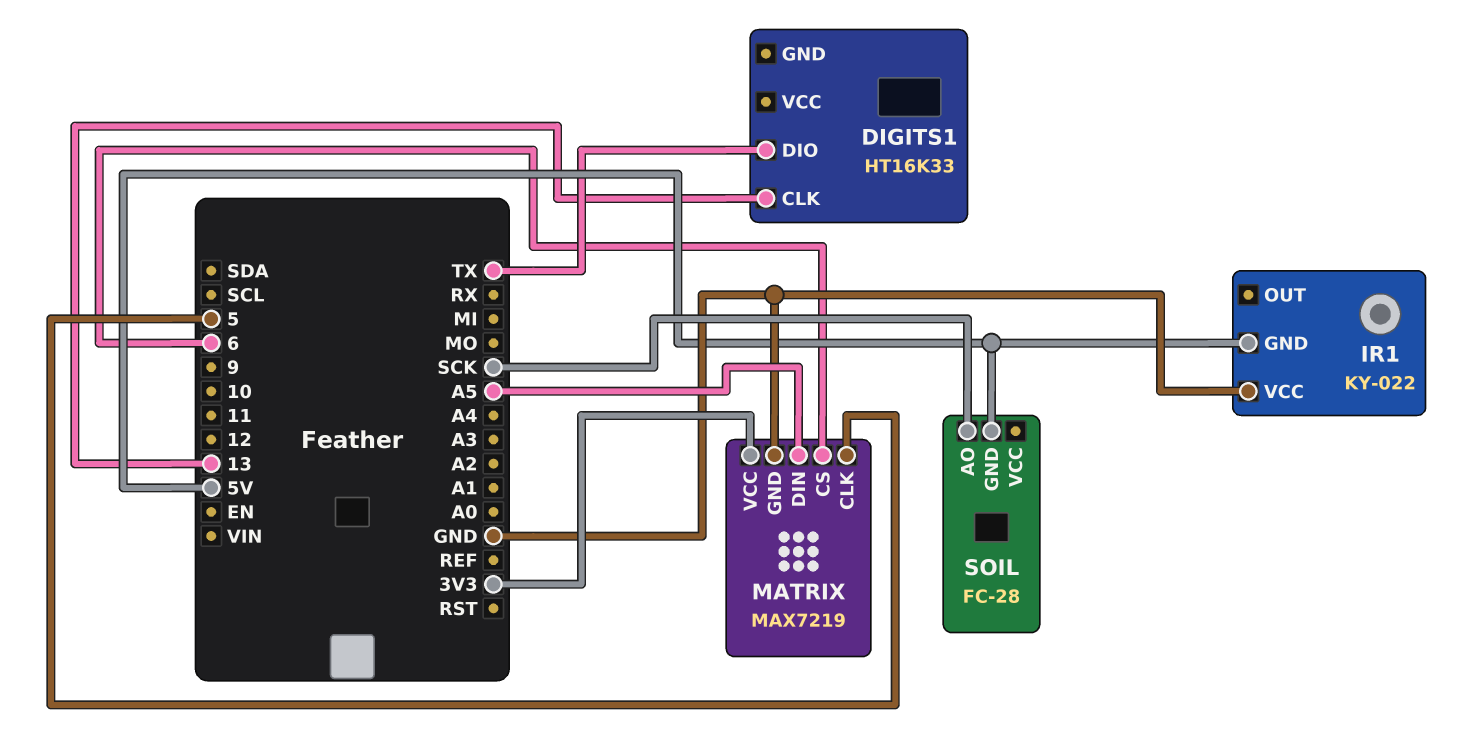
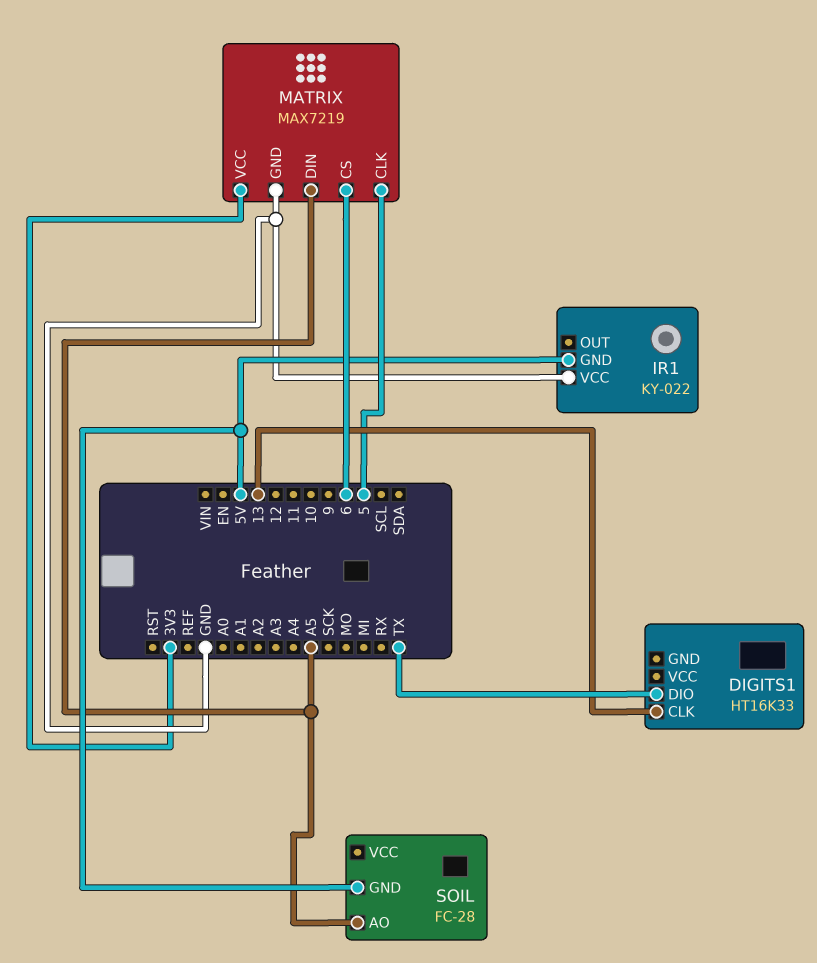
SOIL pin AO: SCK -> A5

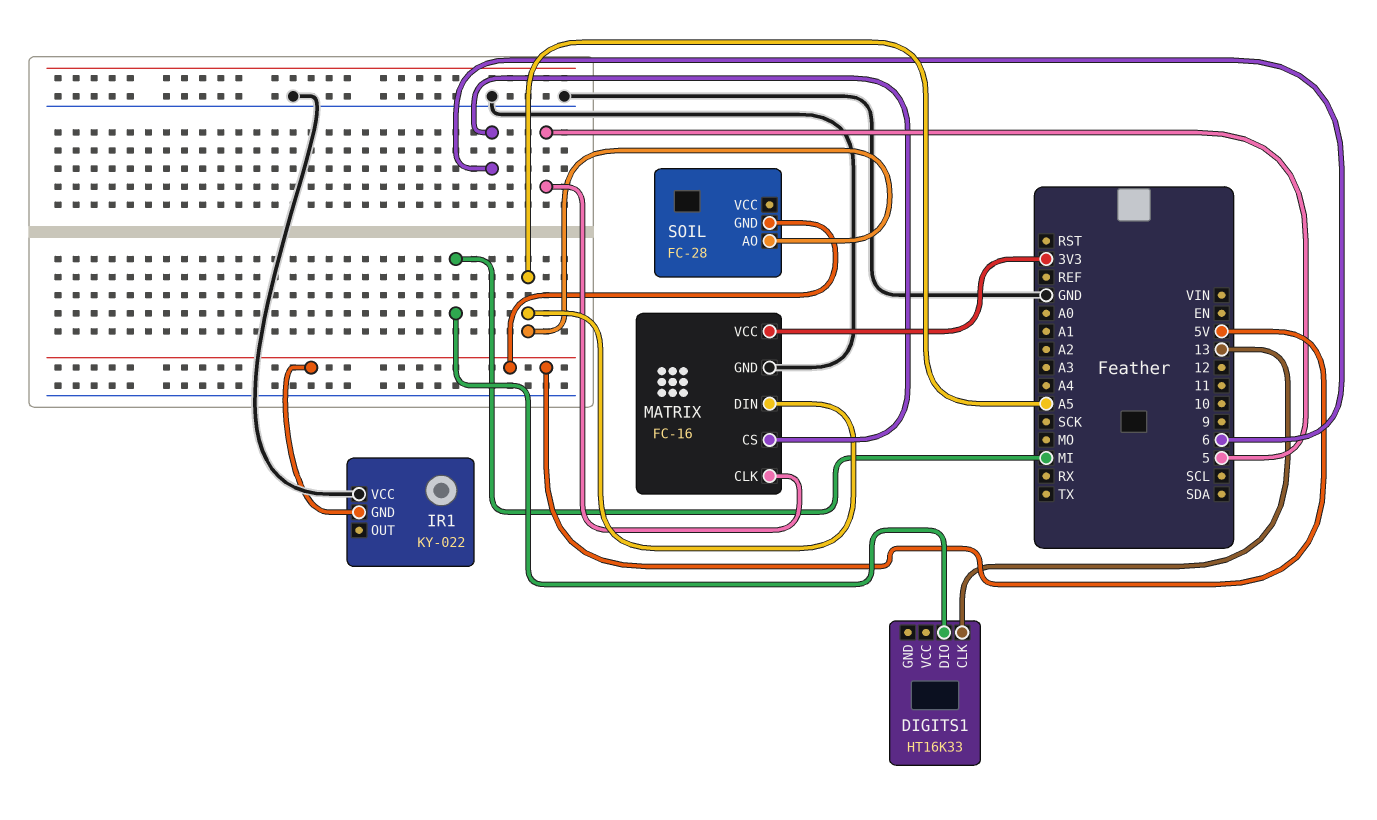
DIGITS1 pin DIO: TX -> MI
MATRIX: MAX7219 -> FC-16

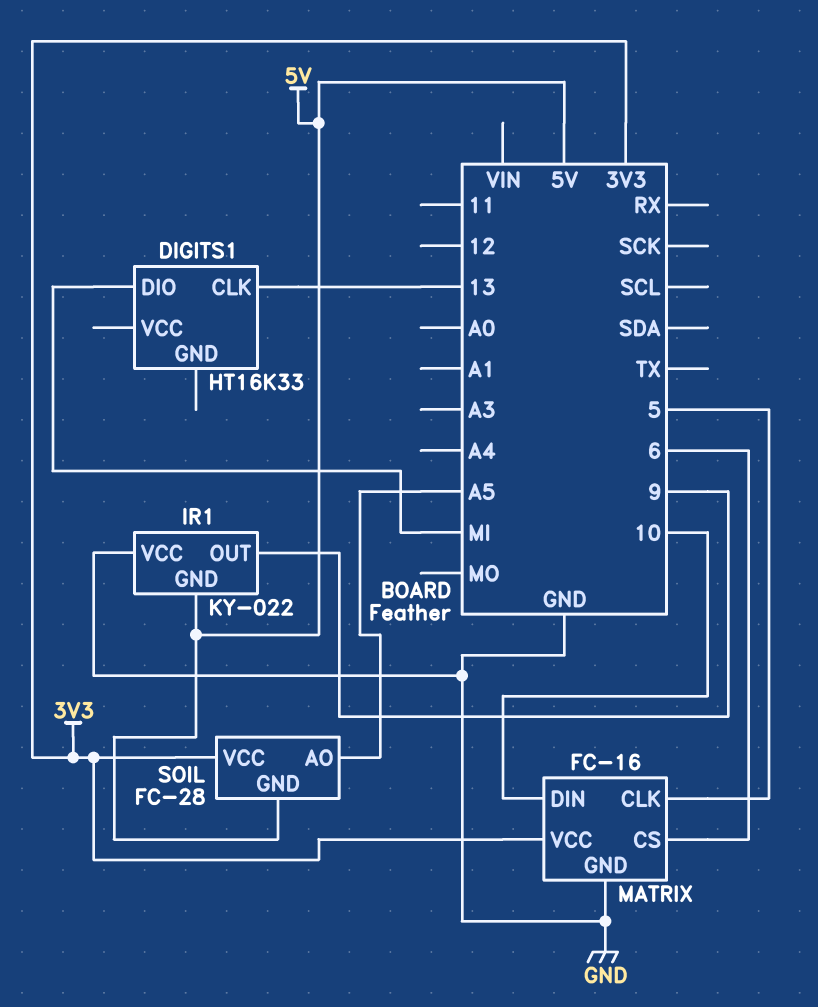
IR1 pin OUT: none -> 9
MATRIX pin DIN: A5 -> 10
SOIL pin VCC: none -> 3V3

